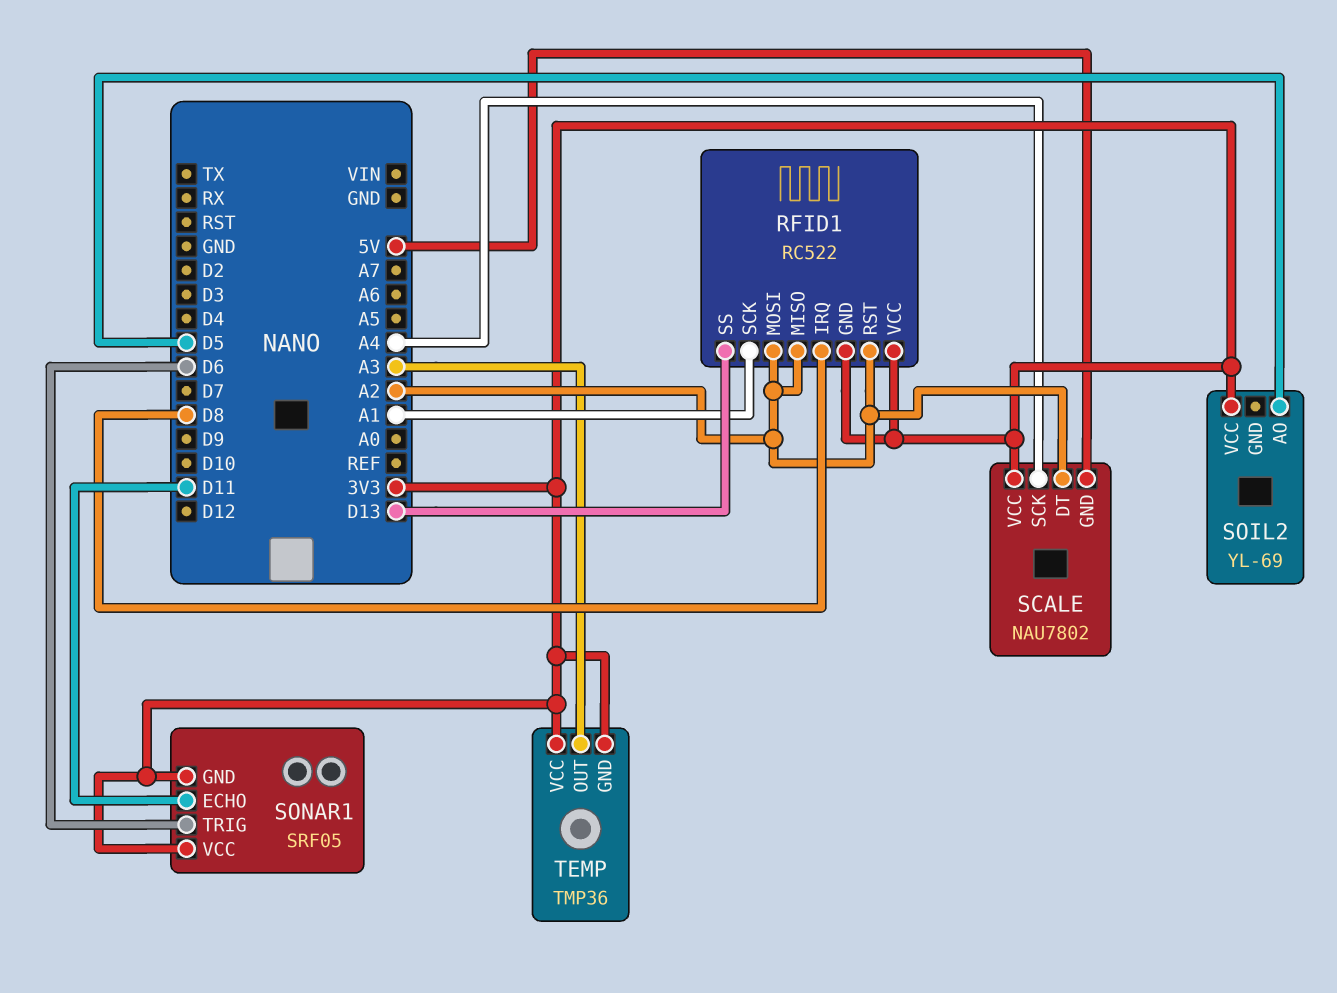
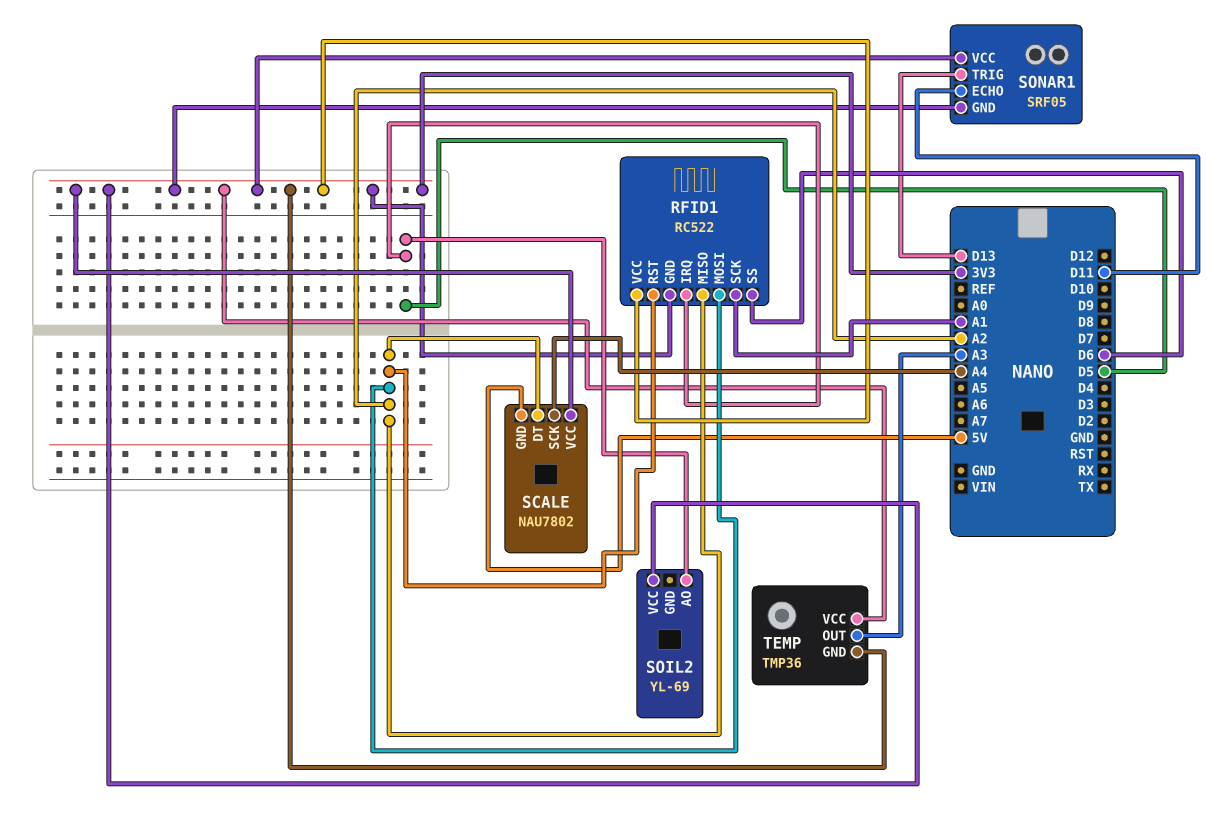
RFID1 pin IRQ: D8 -> D5
RFID1 pin SS: D13 -> D6
SONAR1 pin TRIG: D6 -> D13

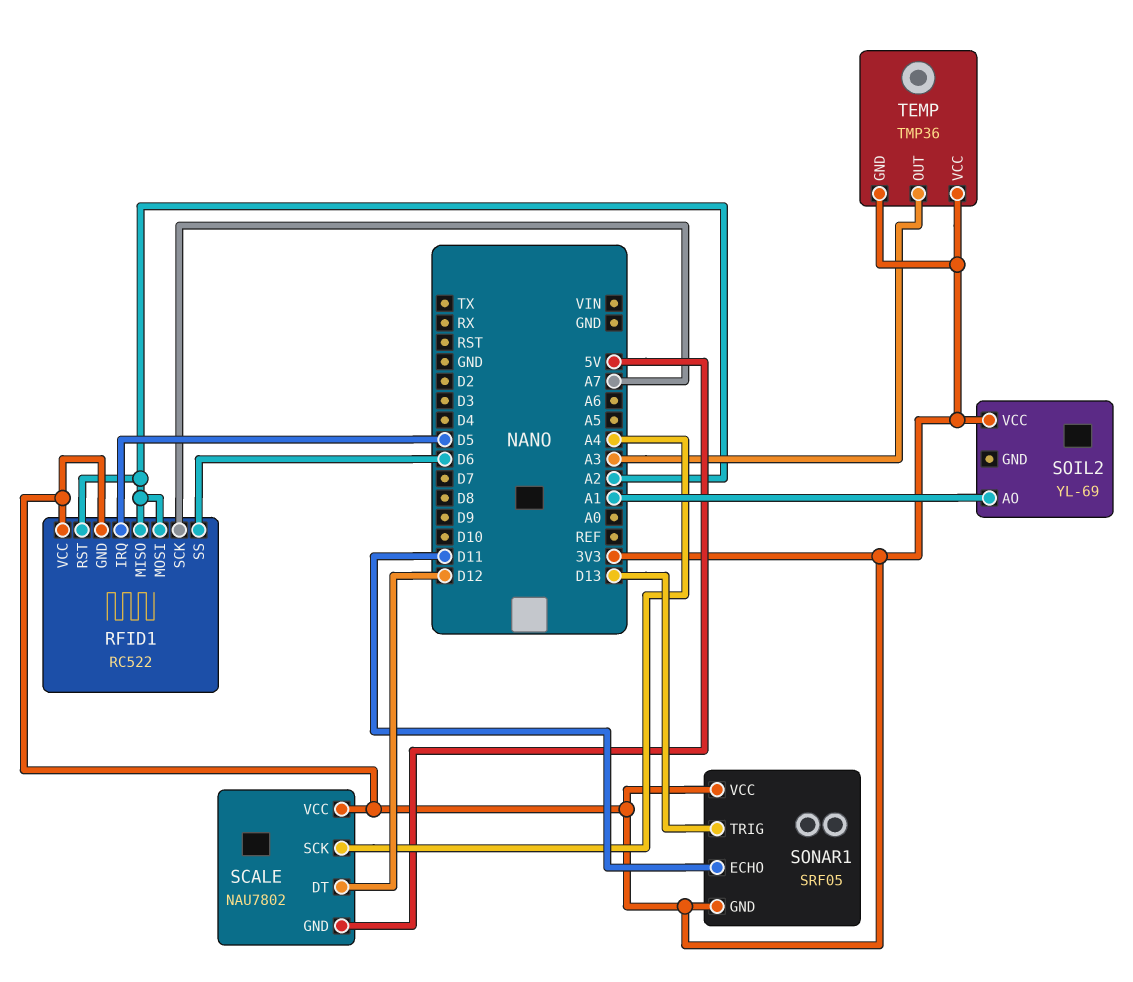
RFID1 pin SCK: A1 -> A7
SCALE pin DT: A2 -> D12
SOIL2 pin AO: D5 -> A1

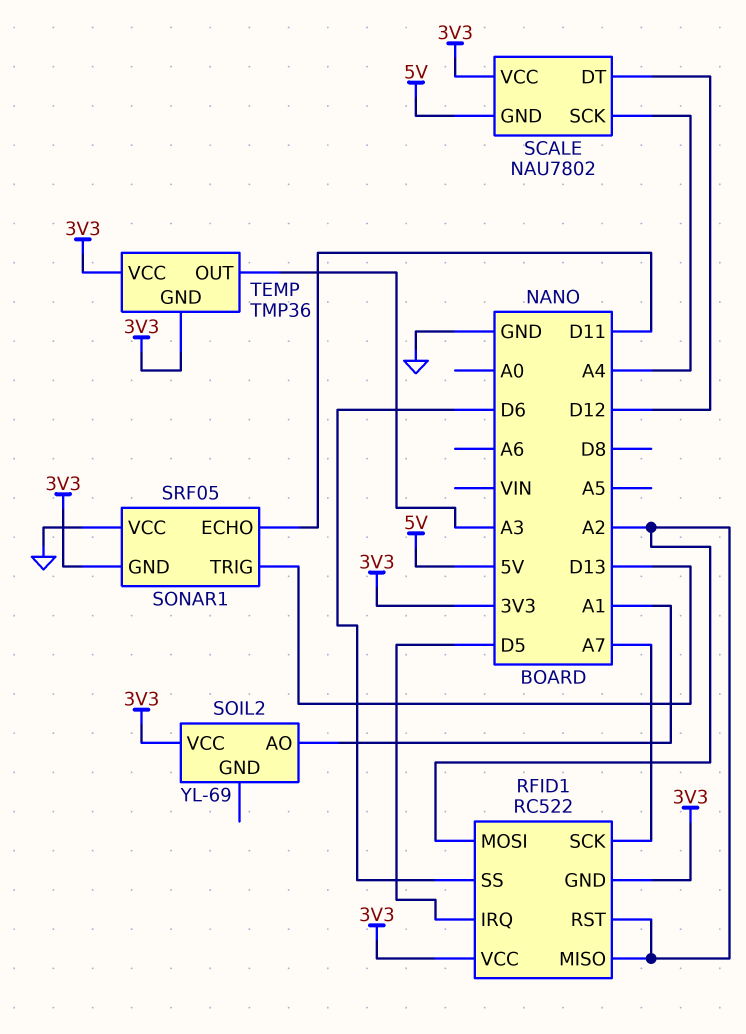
SONAR1 pin VCC: 3V3 -> GND

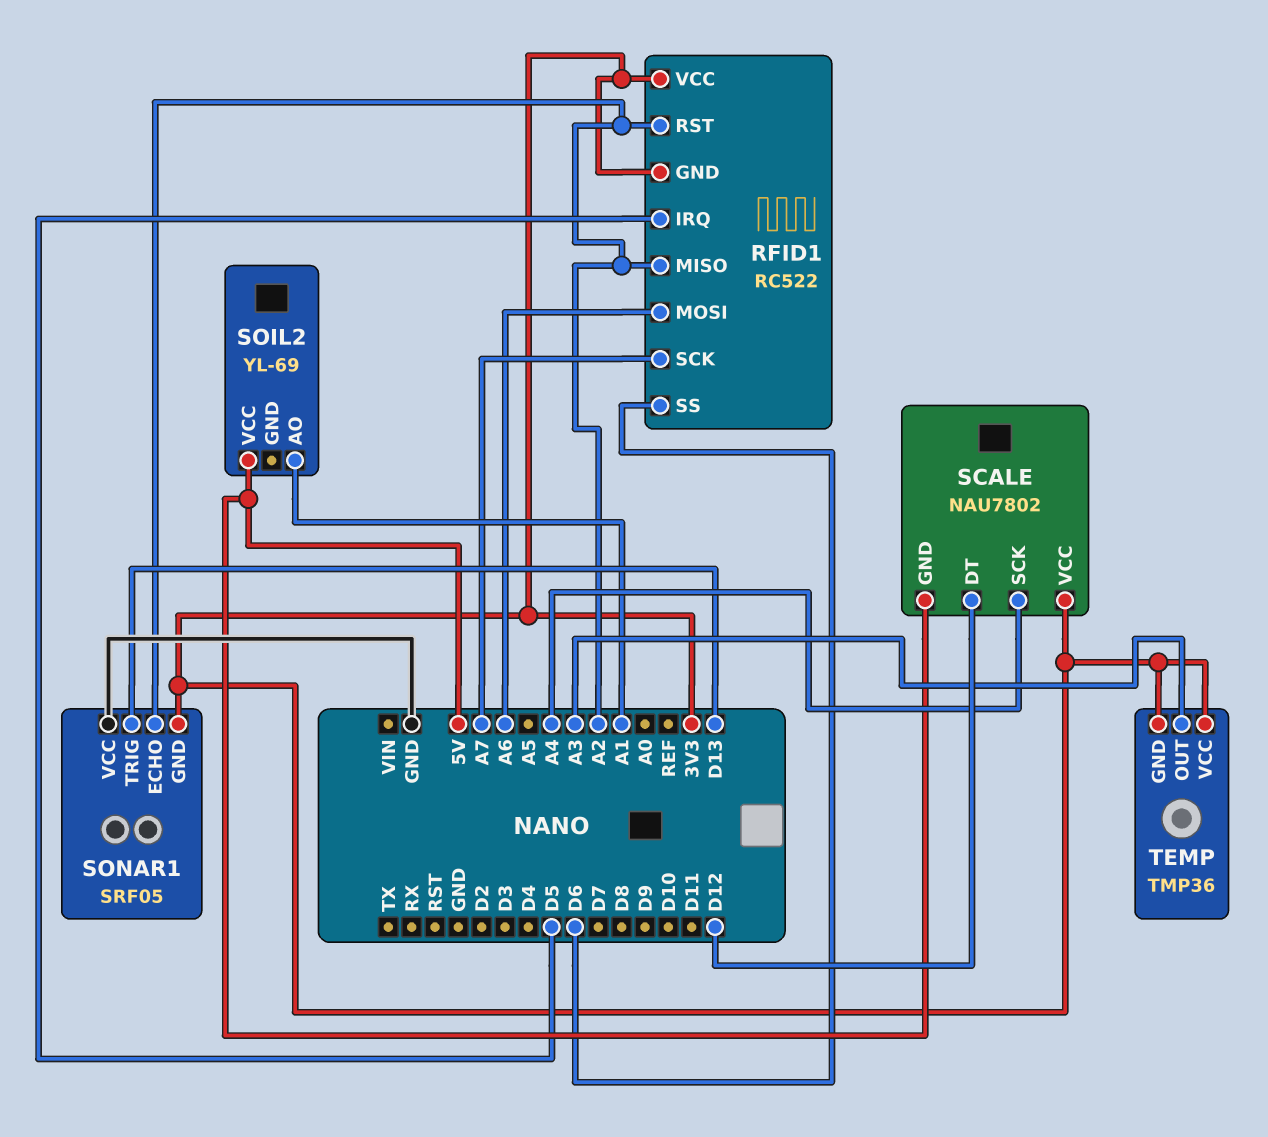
RFID1 pin MOSI: A2 -> A6
SOIL2 pin VCC: 3V3 -> 5V
SONAR1 pin ECHO: D11 -> A2

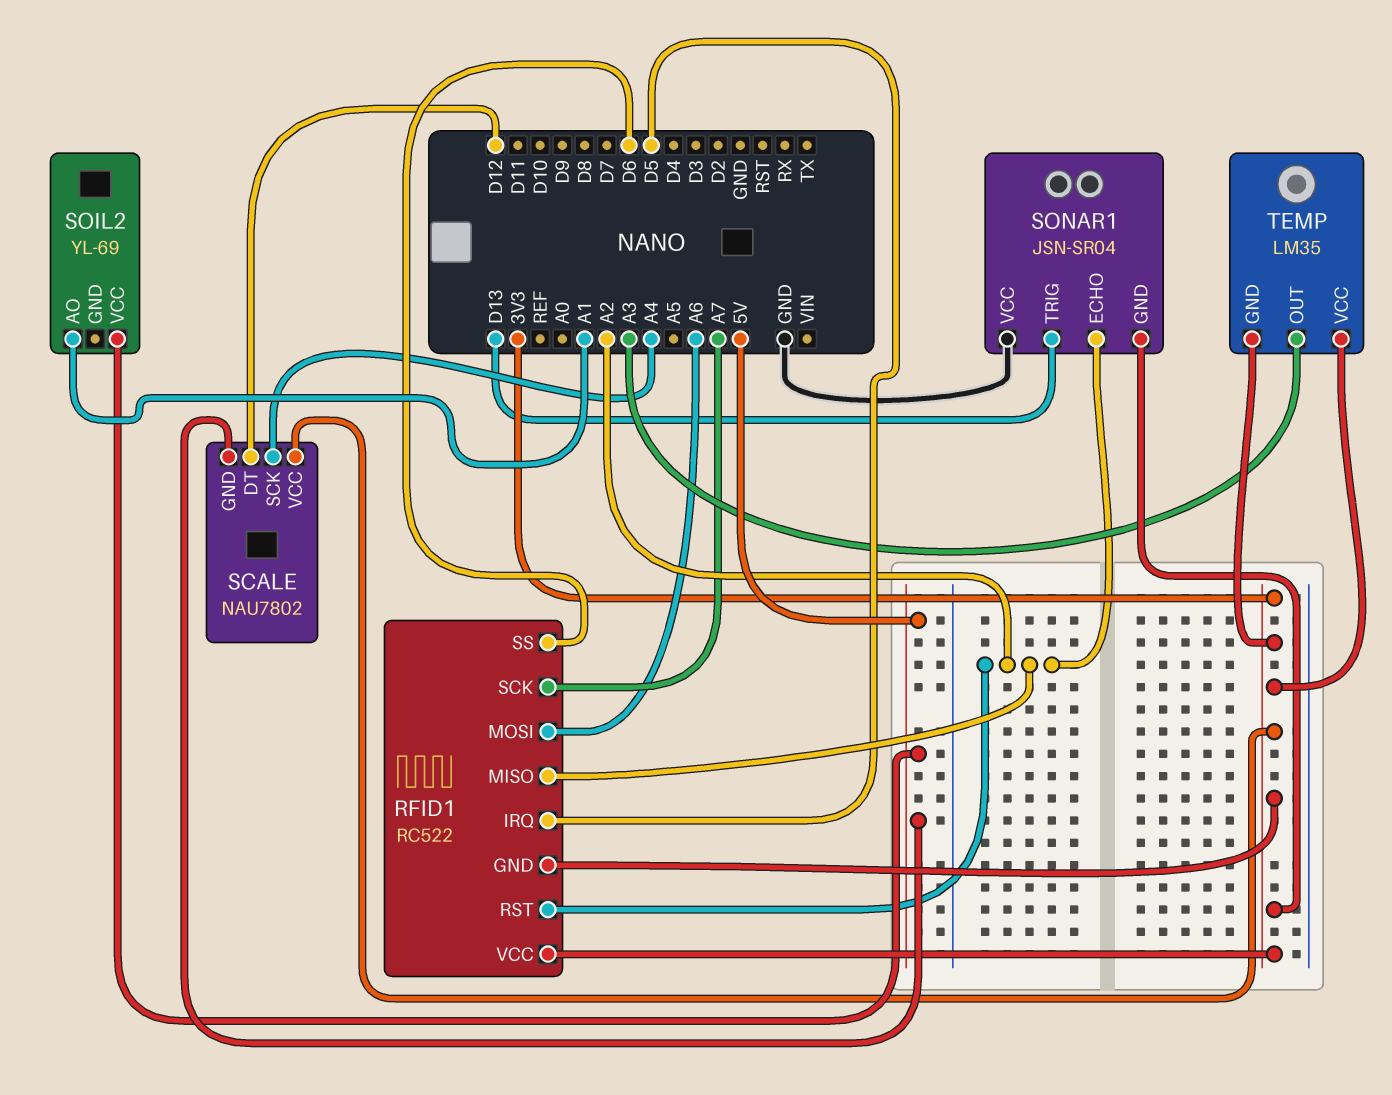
SONAR1: SRF05 -> JSN-SR04
TEMP: TMP36 -> LM35

